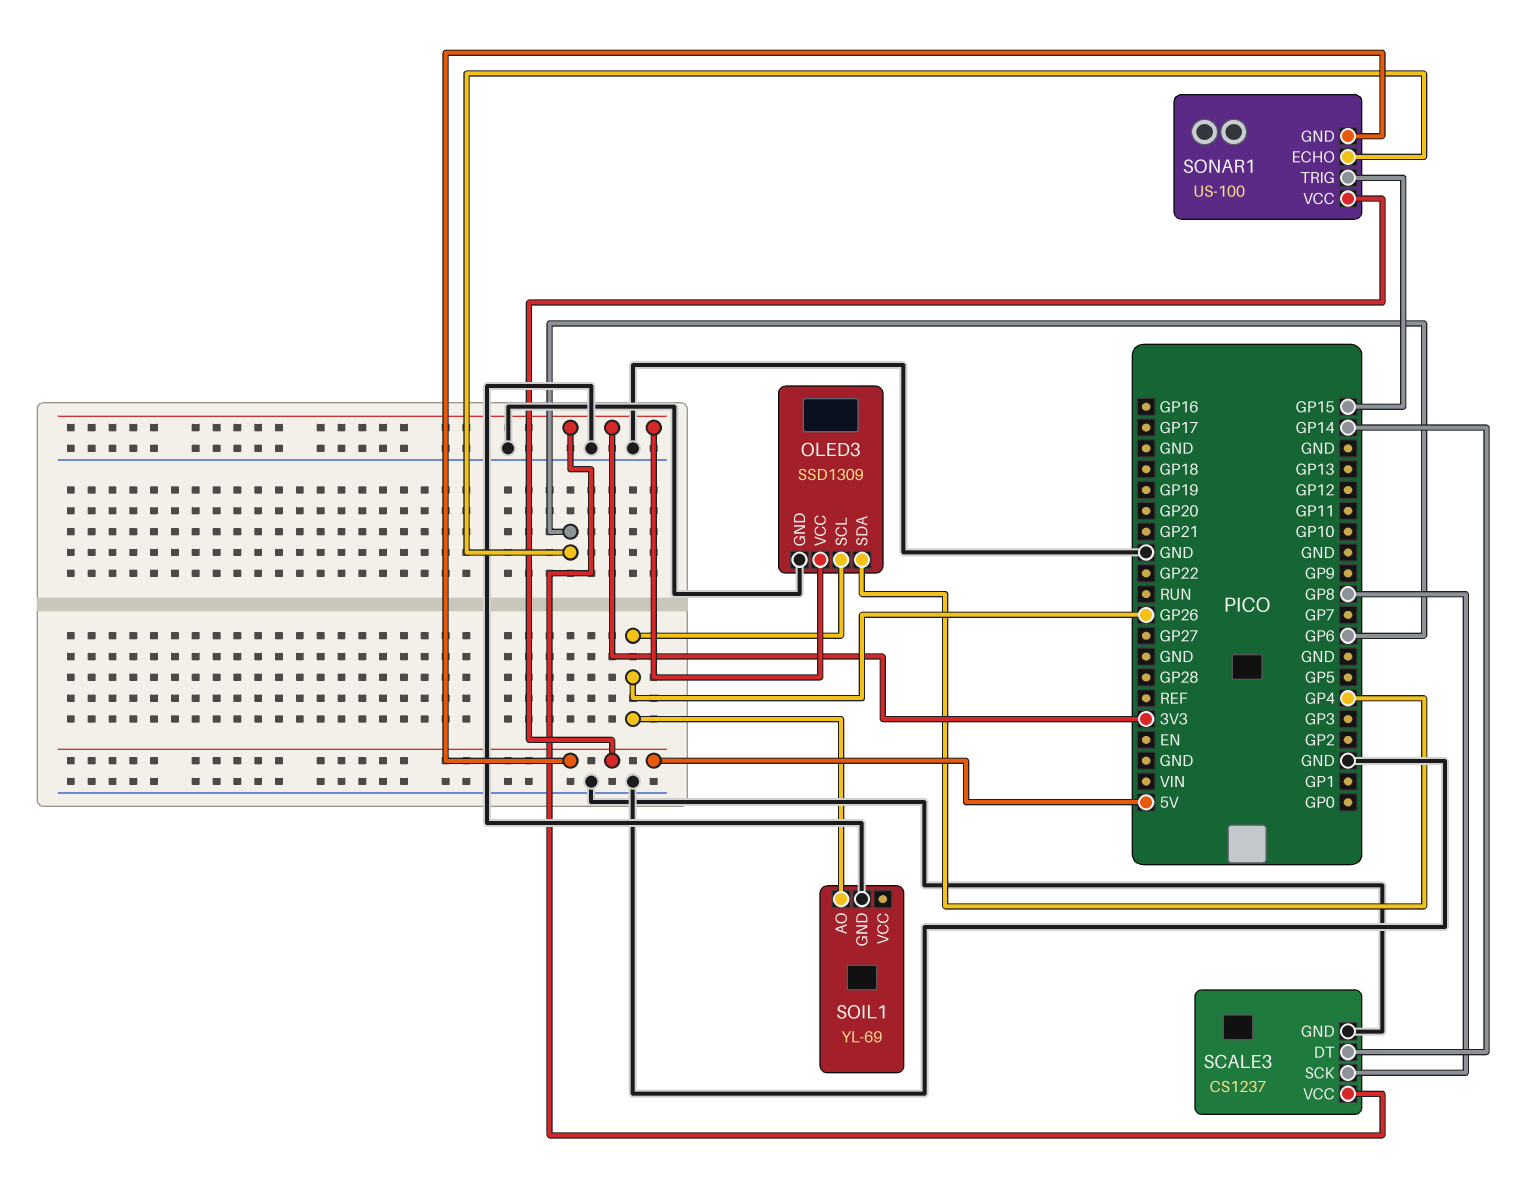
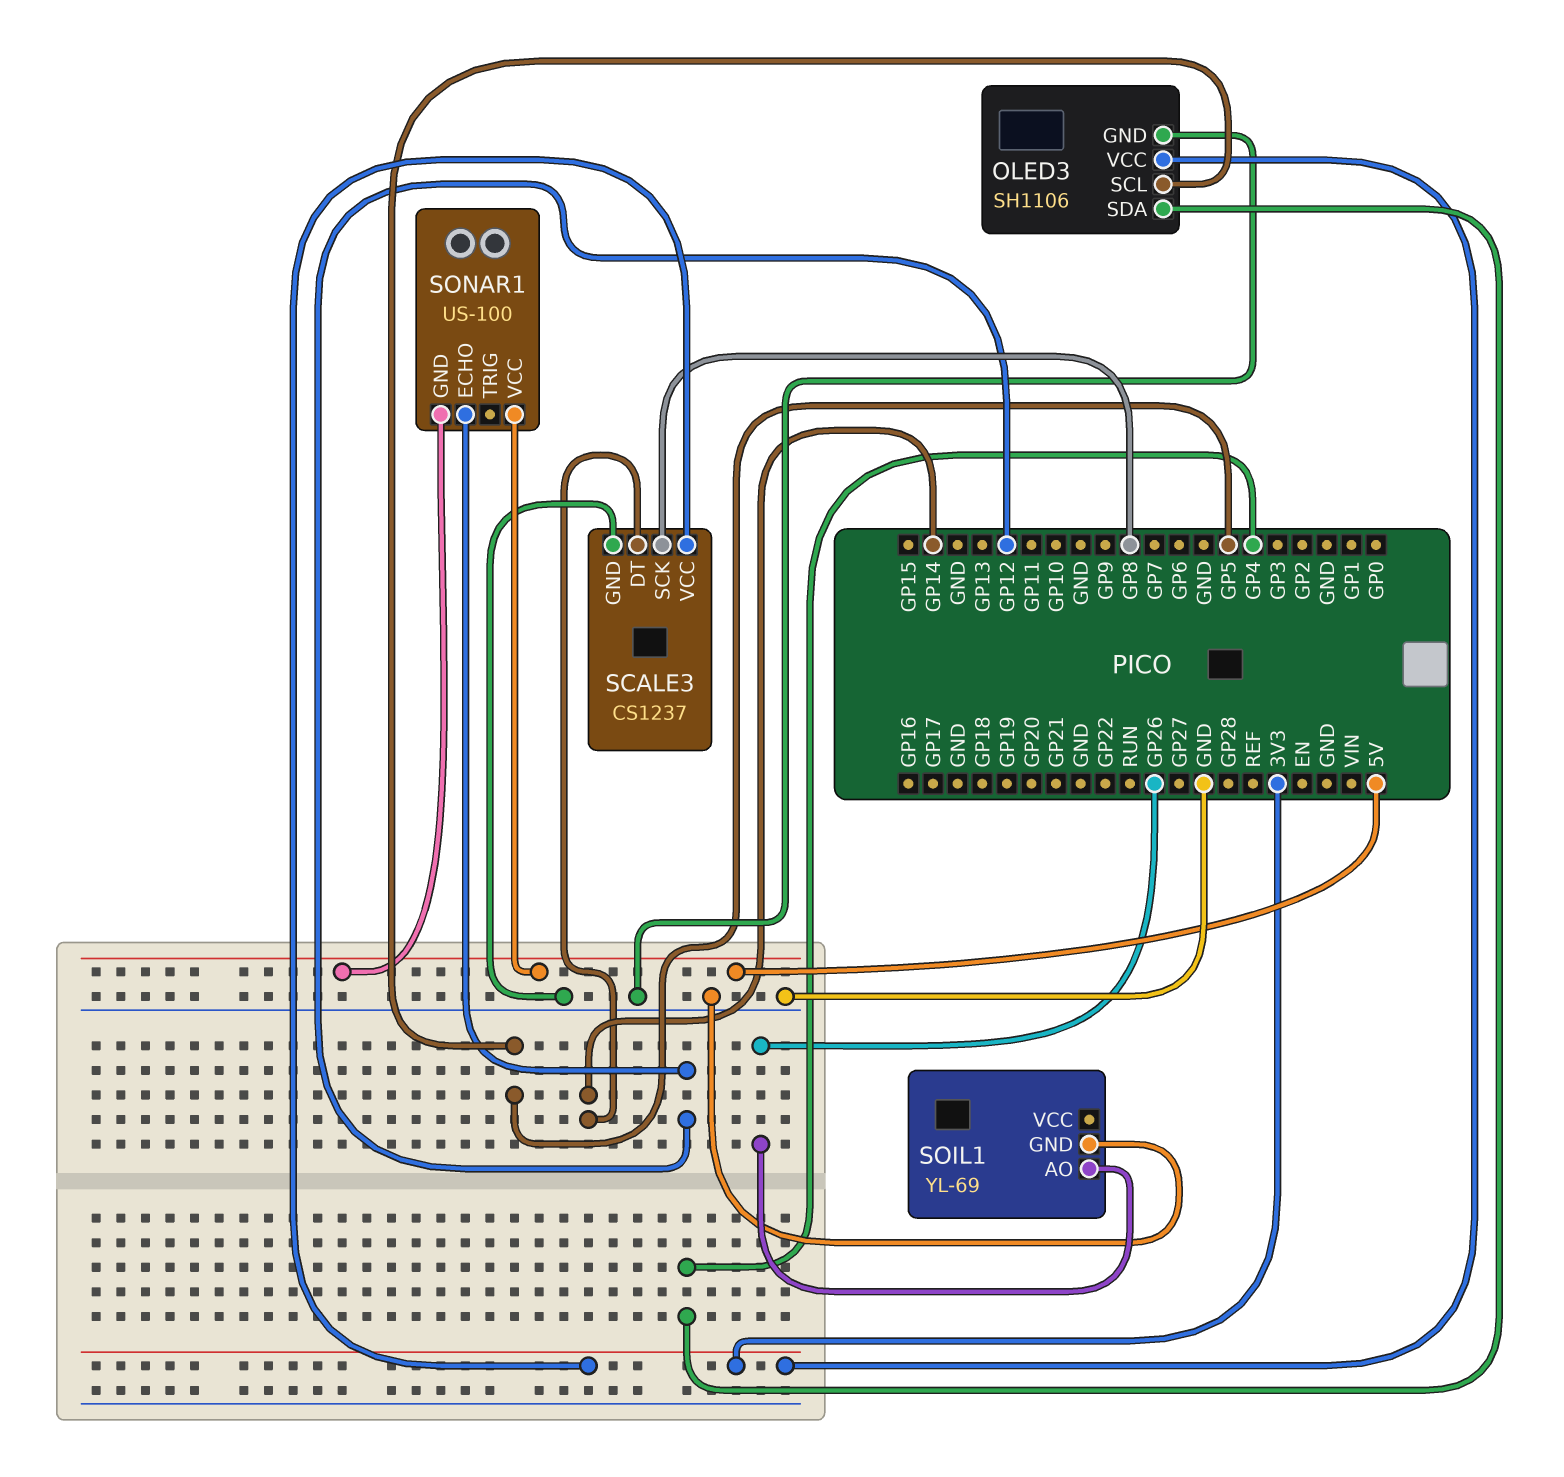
OLED3: SSD1309 -> SH1106
OLED3 pin SCL: GP26 -> GP5
SONAR1 pin ECHO: GP6 -> GP12
SONAR1 pin TRIG: GP15 -> none

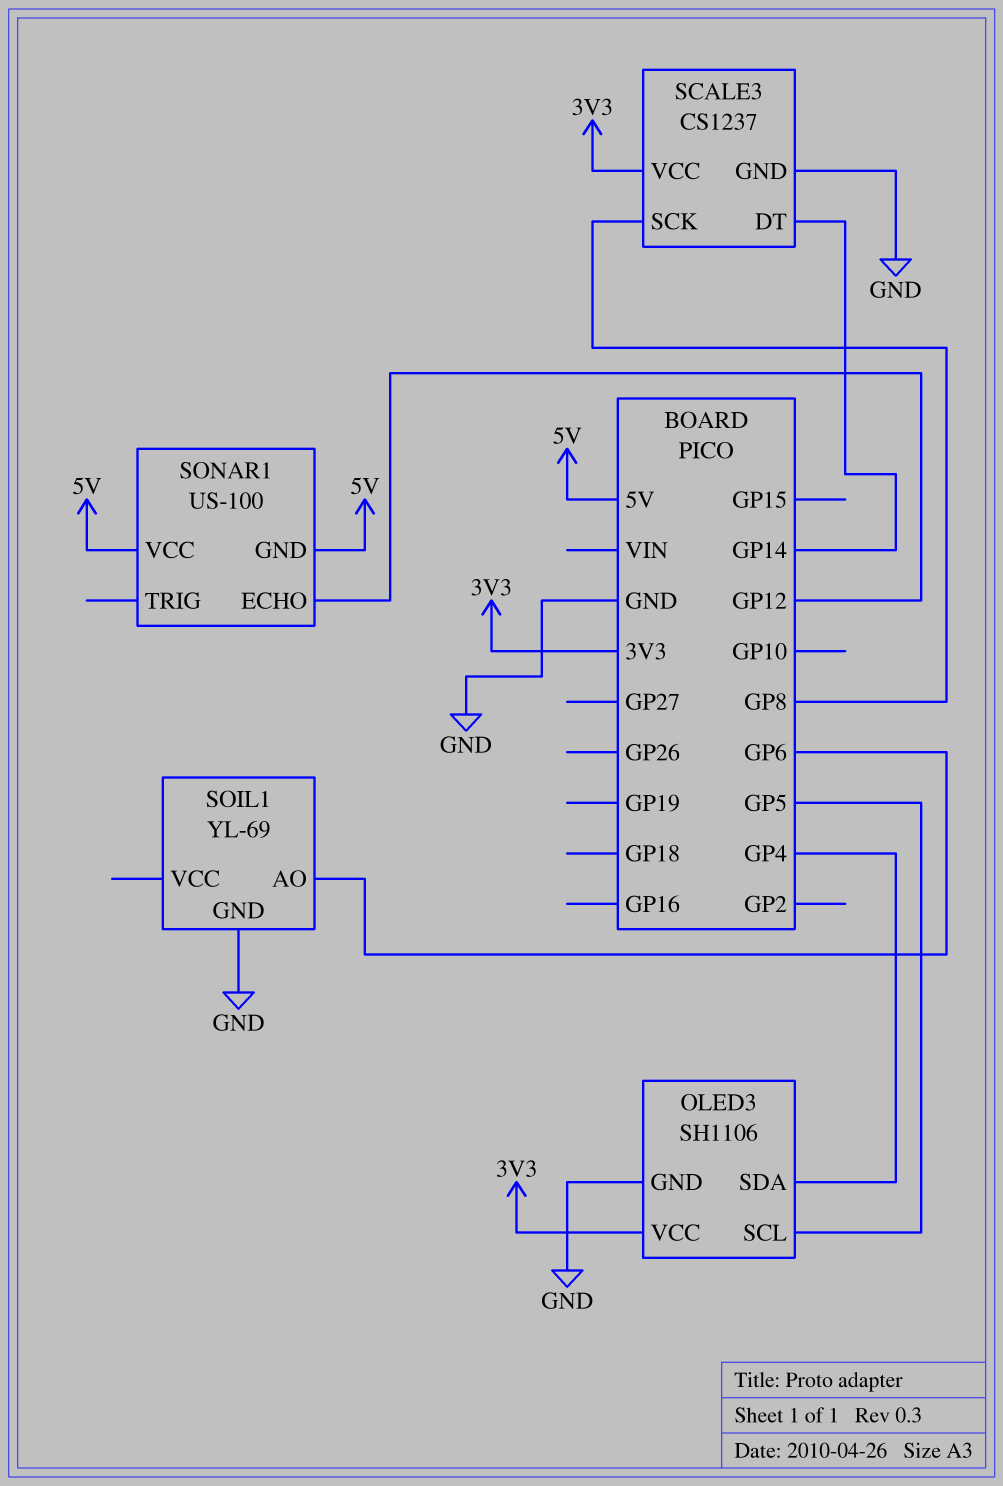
SOIL1 pin AO: GP26 -> GP6

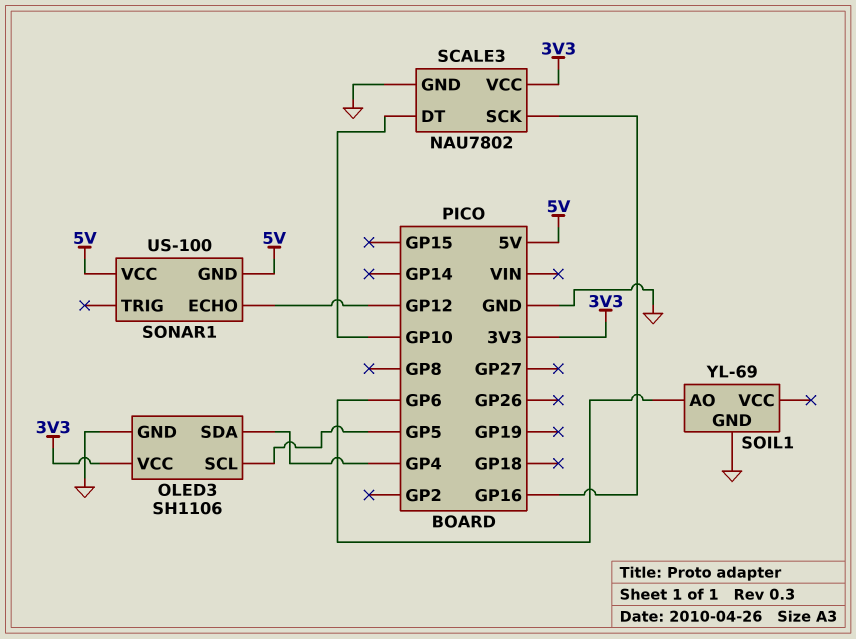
SCALE3: CS1237 -> NAU7802
SCALE3 pin DT: GP14 -> GP10
SCALE3 pin SCK: GP8 -> GP16

